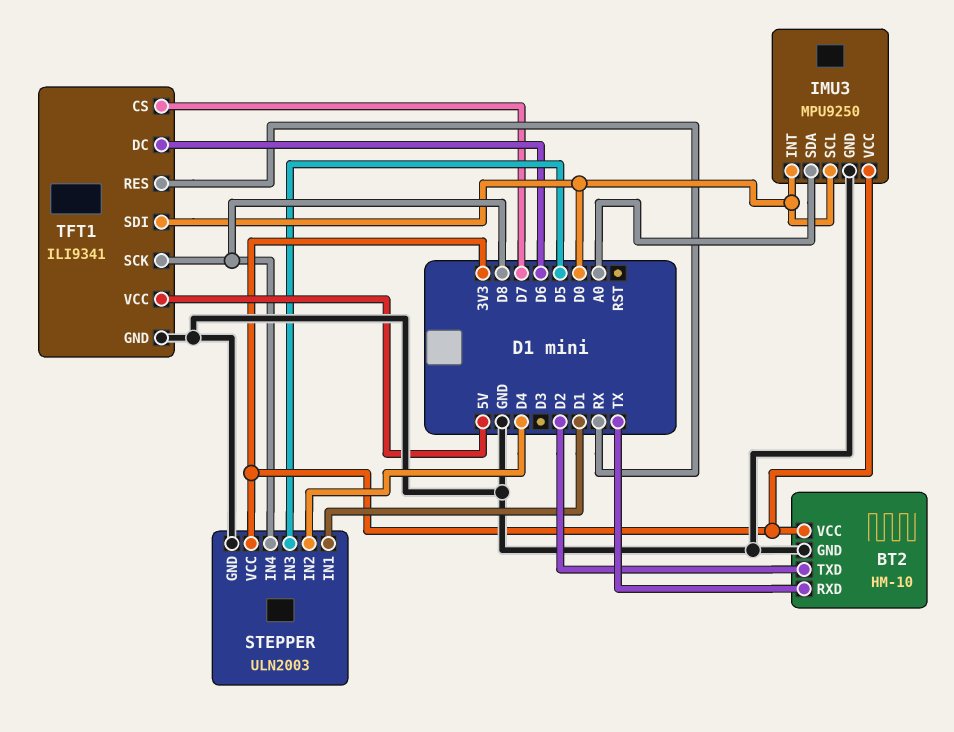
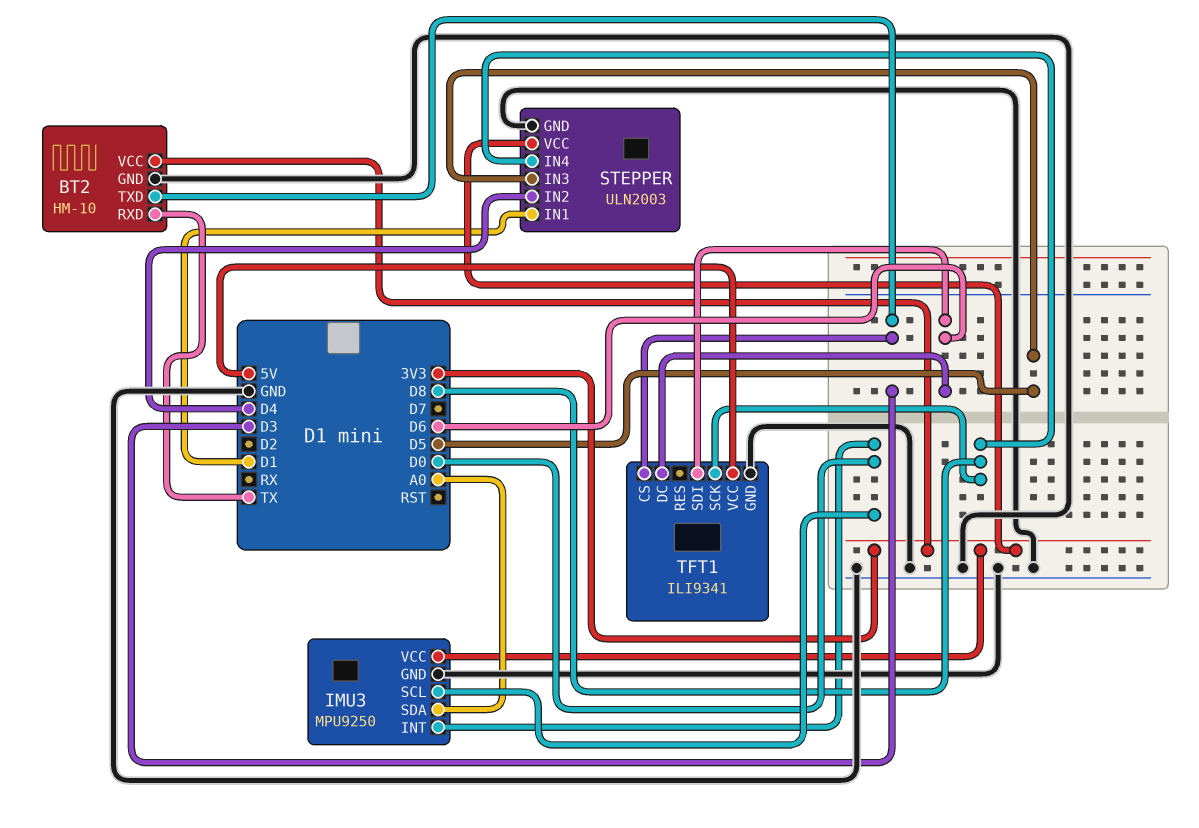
BT2 pin TXD: D2 -> D3
TFT1 pin CS: D7 -> D3
TFT1 pin RES: RX -> none
TFT1 pin SDI: D0 -> D6

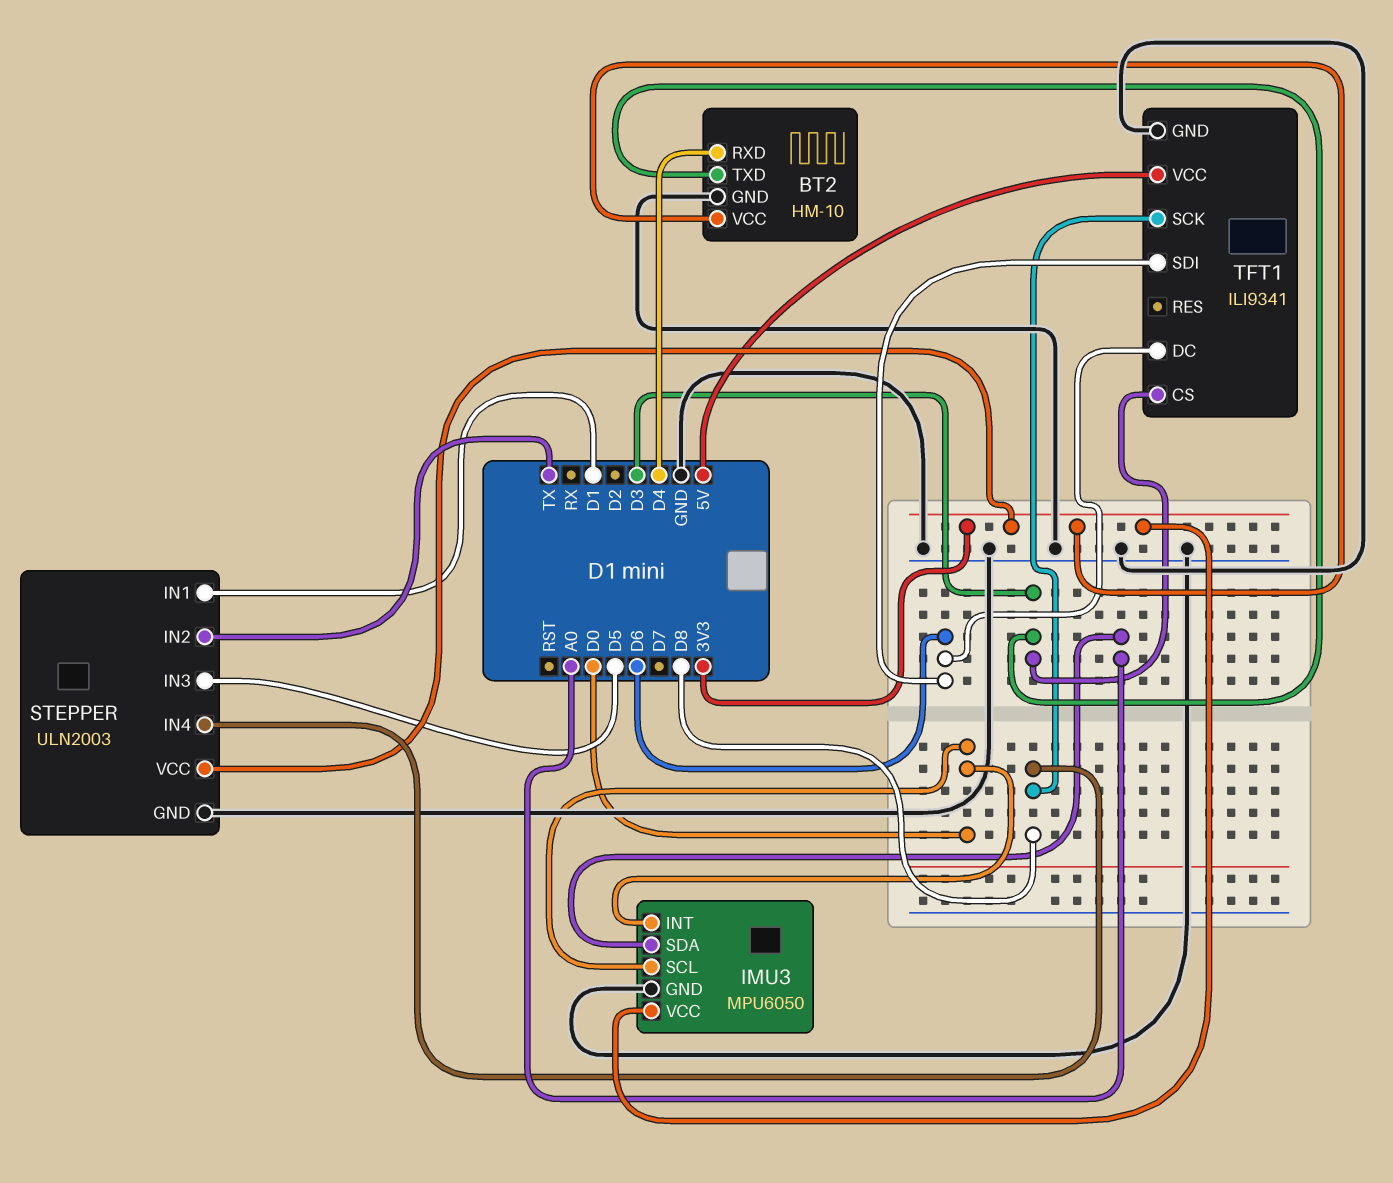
BT2 pin RXD: TX -> D4
IMU3: MPU9250 -> MPU6050
STEPPER pin IN2: D4 -> TX

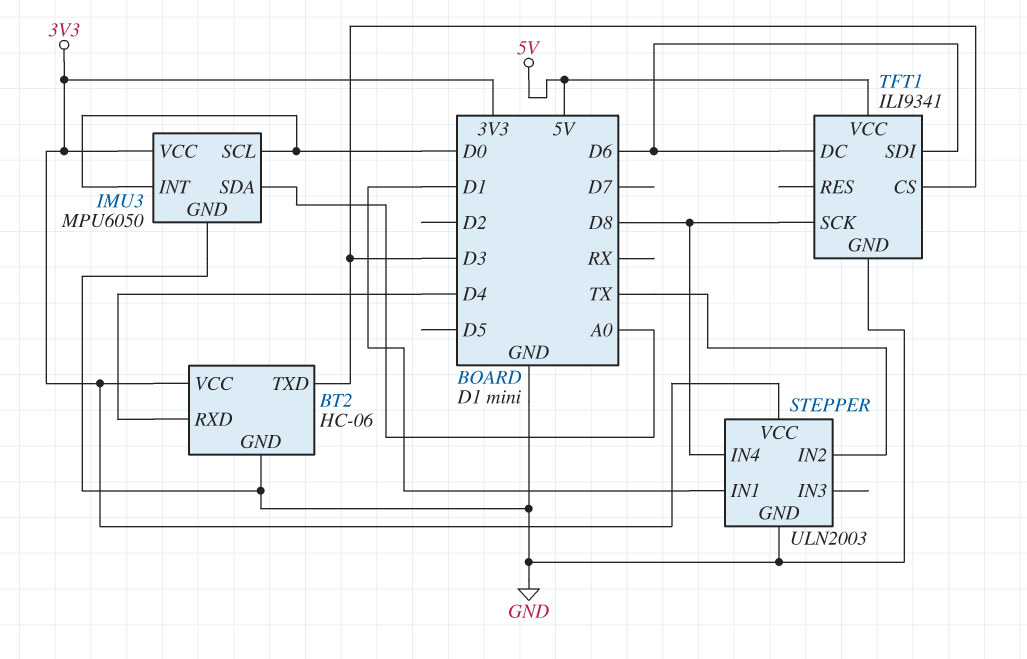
BT2: HM-10 -> HC-06
STEPPER pin IN3: D5 -> none

